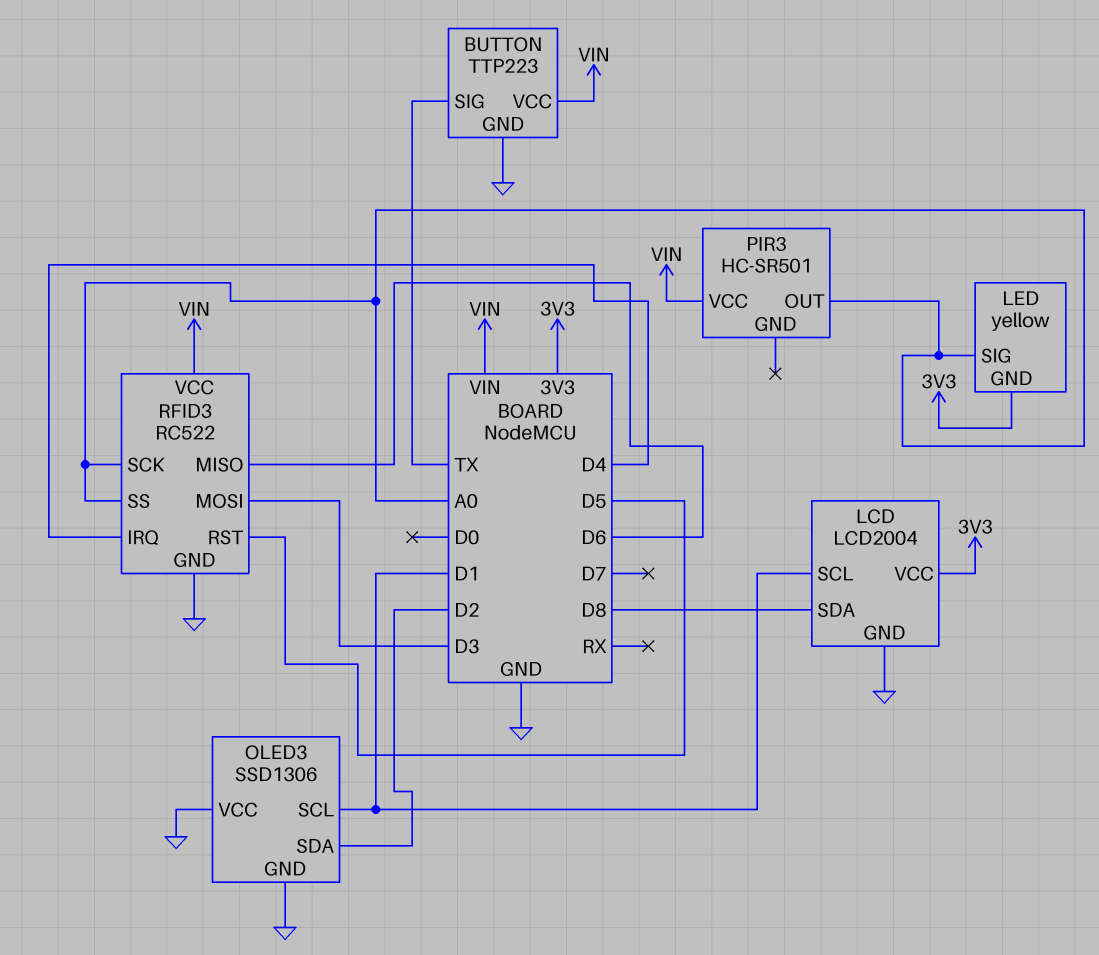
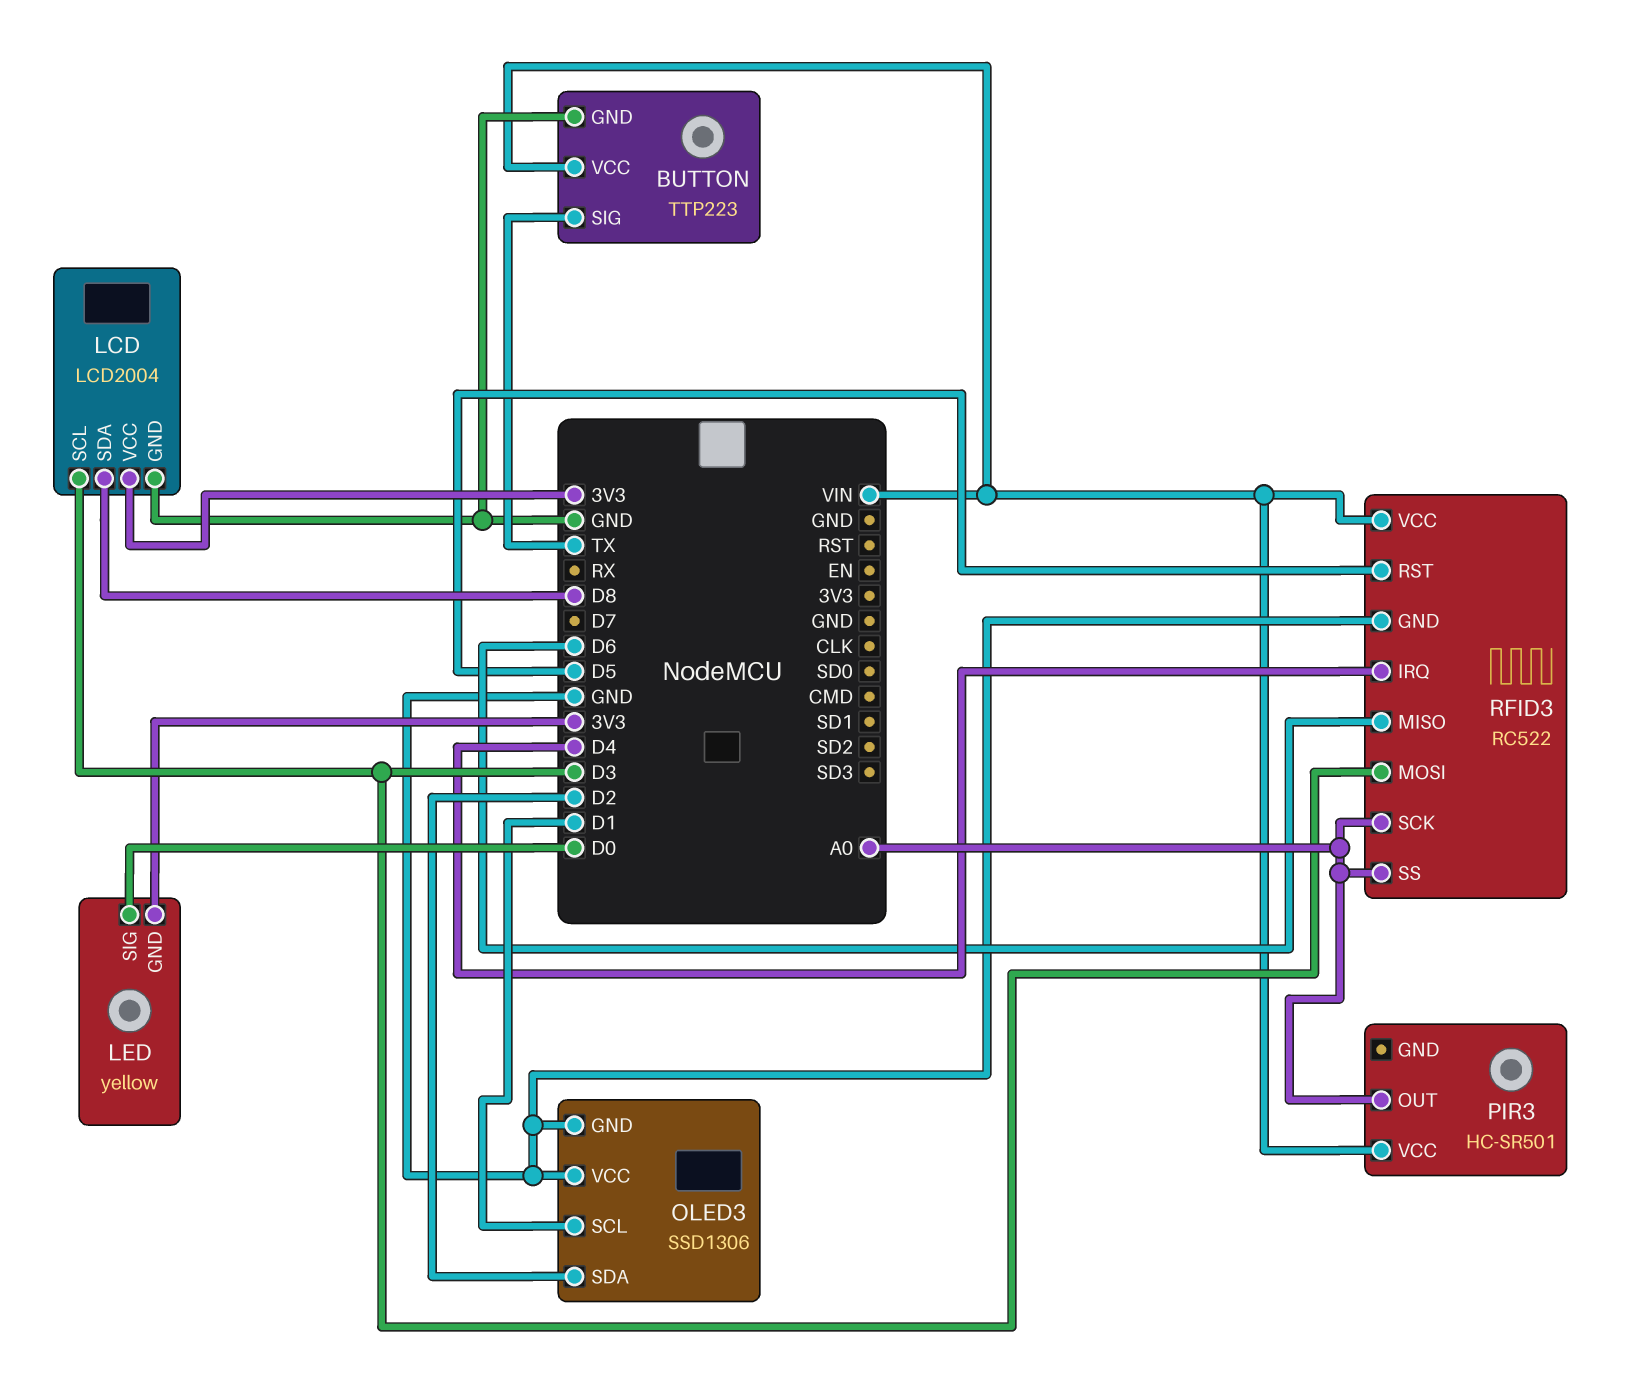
LCD pin SCL: D1 -> D3
LED pin SIG: A0 -> D0

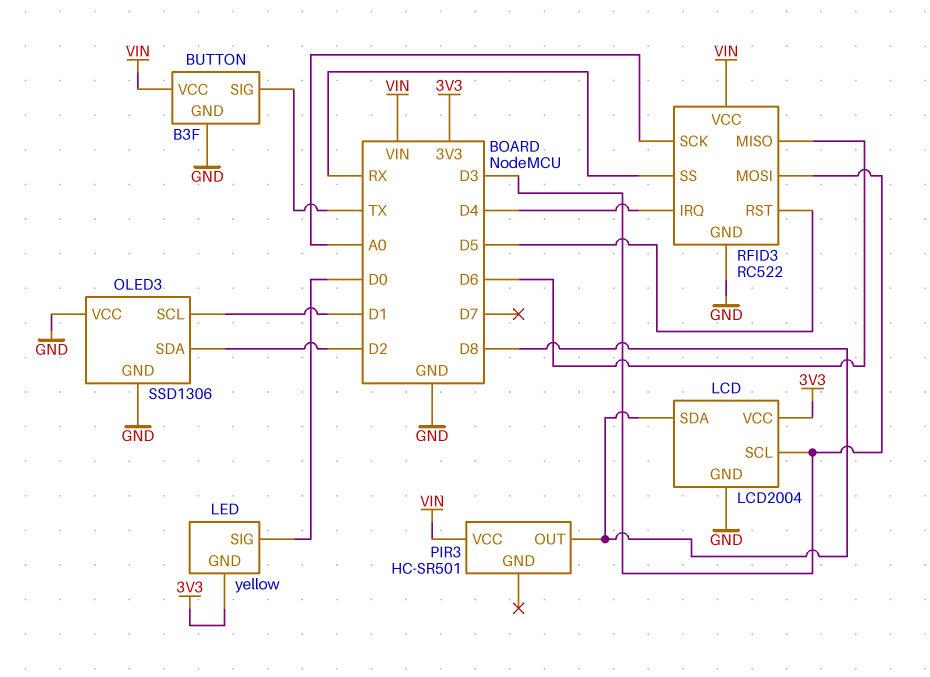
BUTTON: TTP223 -> B3F
PIR3 pin OUT: A0 -> D8
RFID3 pin SS: A0 -> RX

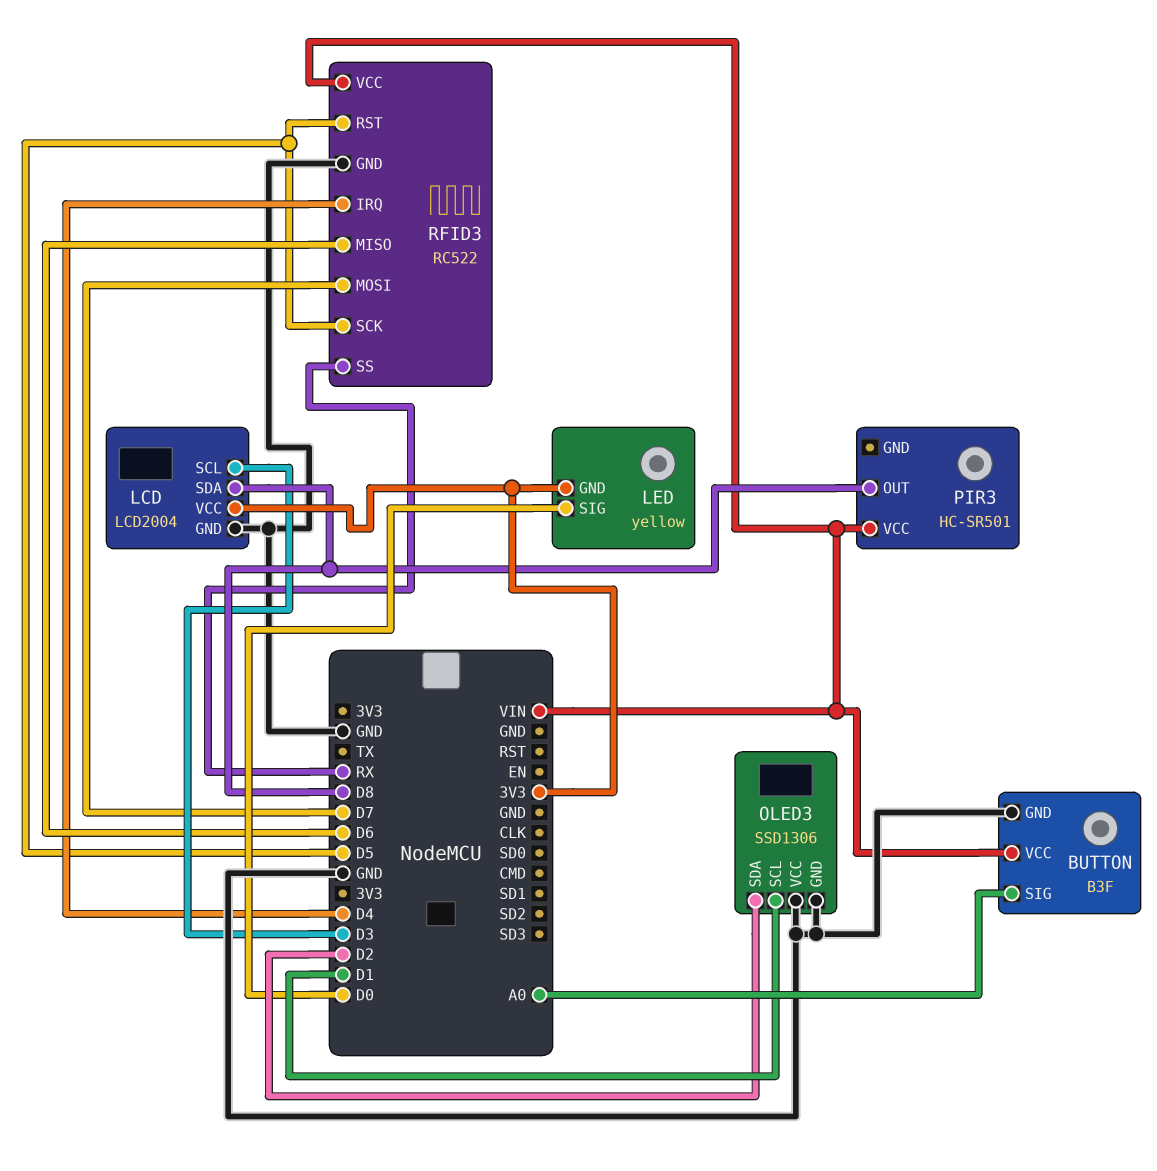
BUTTON pin SIG: TX -> A0
RFID3 pin MOSI: D3 -> D7
RFID3 pin SCK: A0 -> D5

